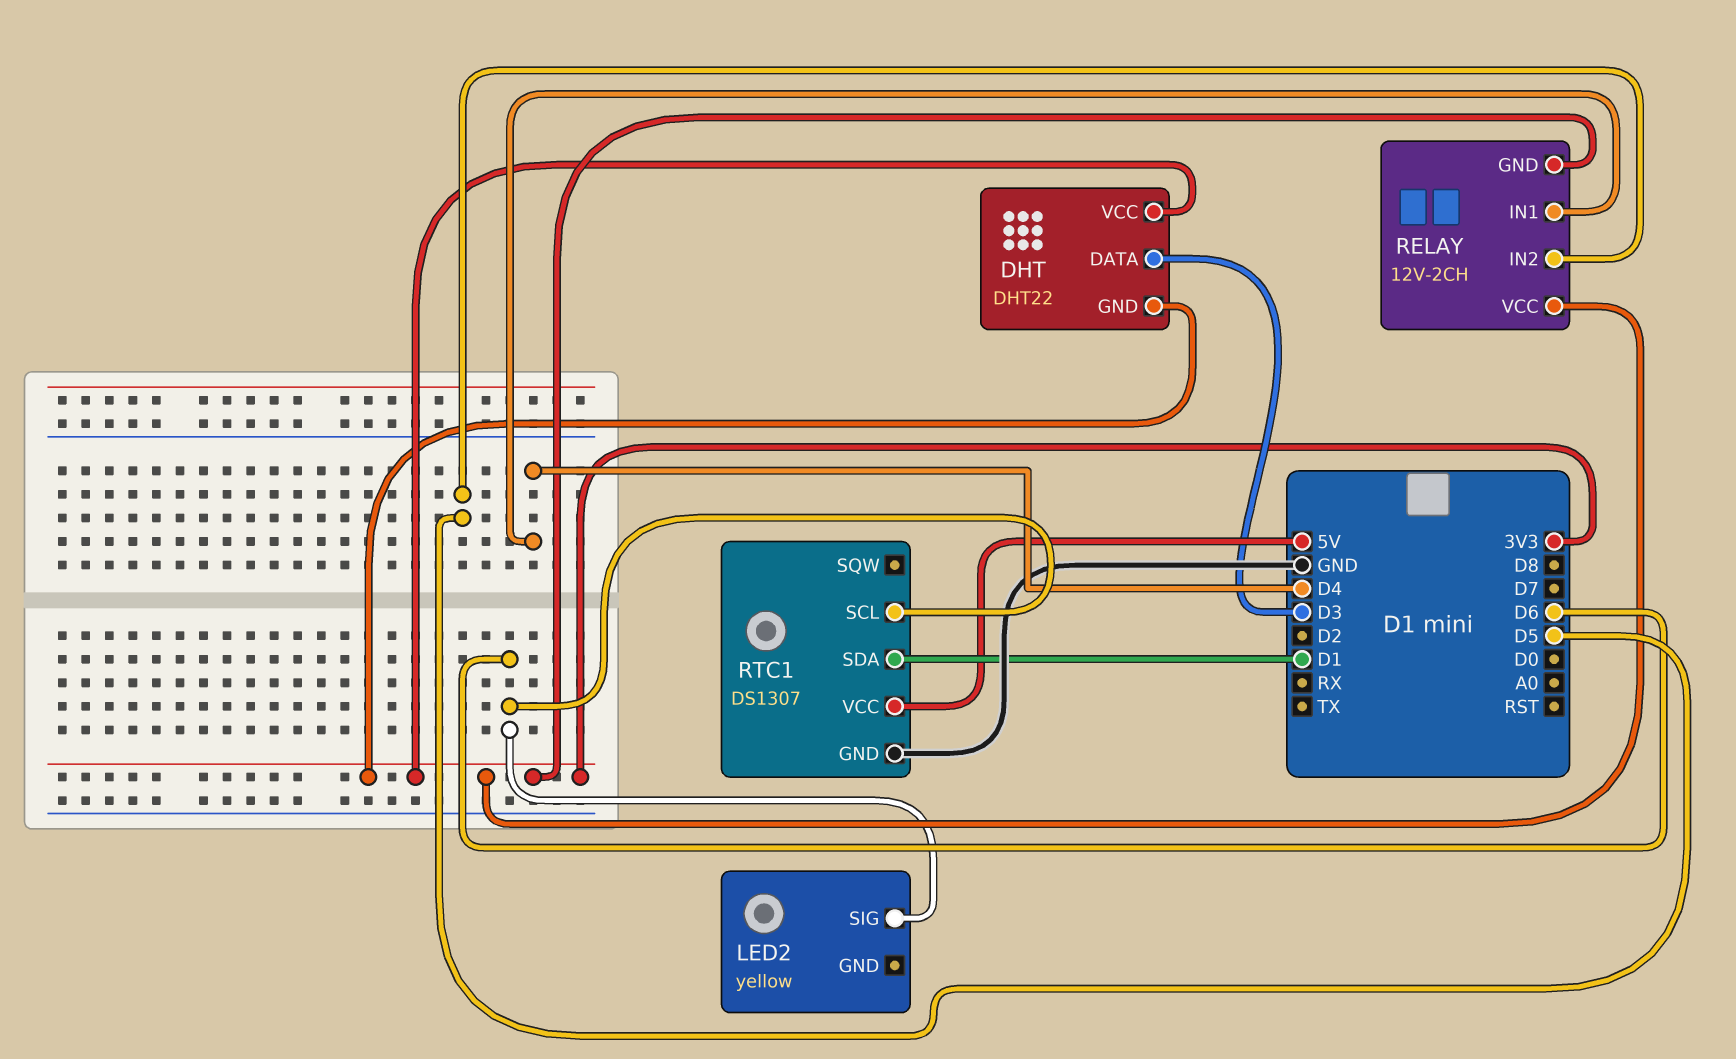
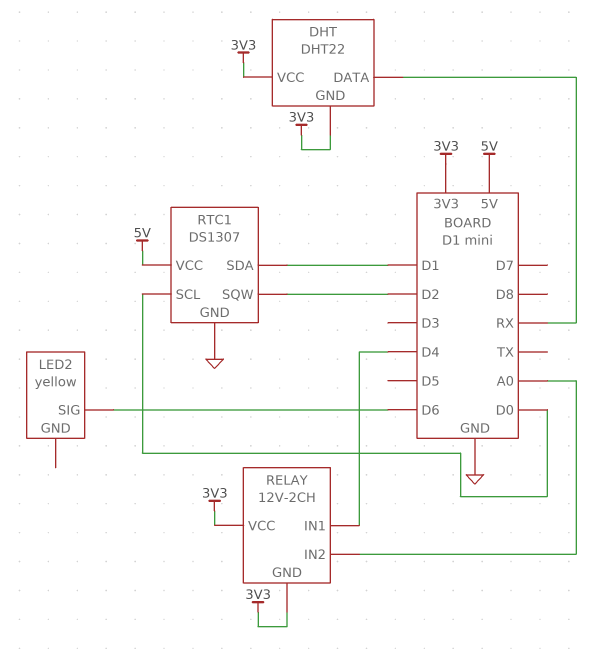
DHT pin DATA: D3 -> RX
RELAY pin IN2: D5 -> A0
RTC1 pin SCL: D6 -> D0
RTC1 pin SQW: none -> D2

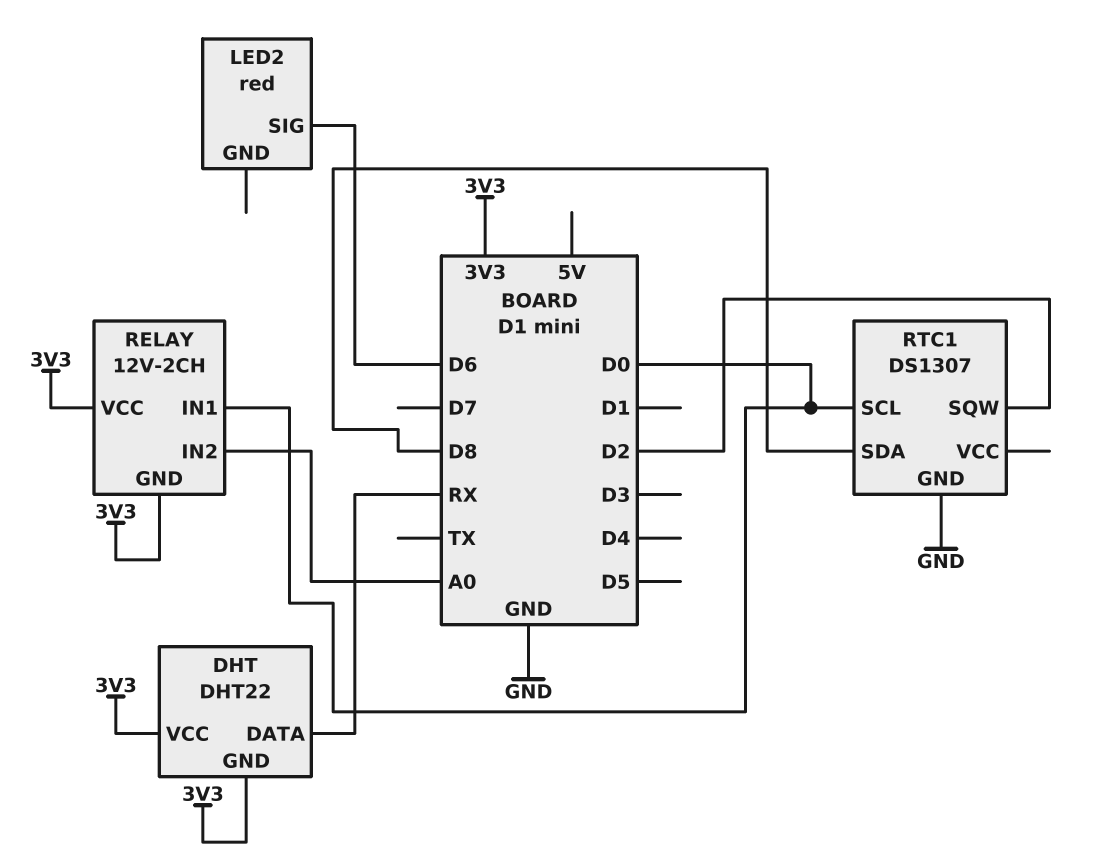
LED2: yellow -> red
RELAY pin IN1: D4 -> D0
RTC1 pin SDA: D1 -> D8
RTC1 pin VCC: 5V -> none

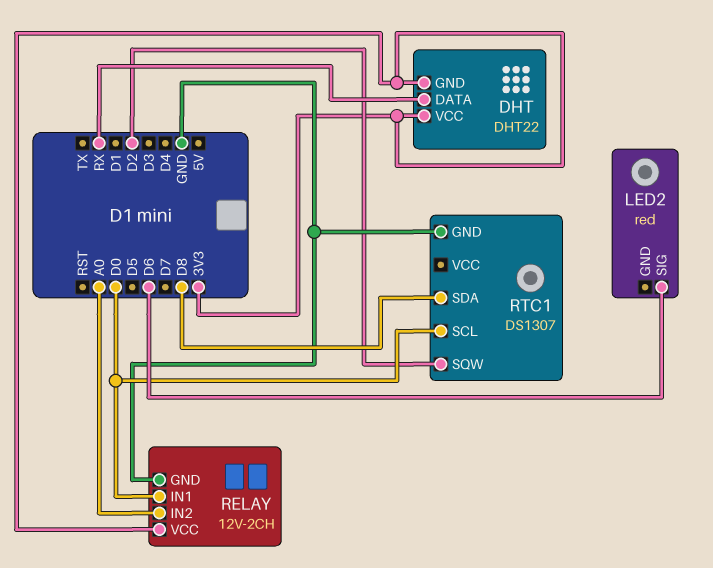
RELAY pin GND: 3V3 -> GND

